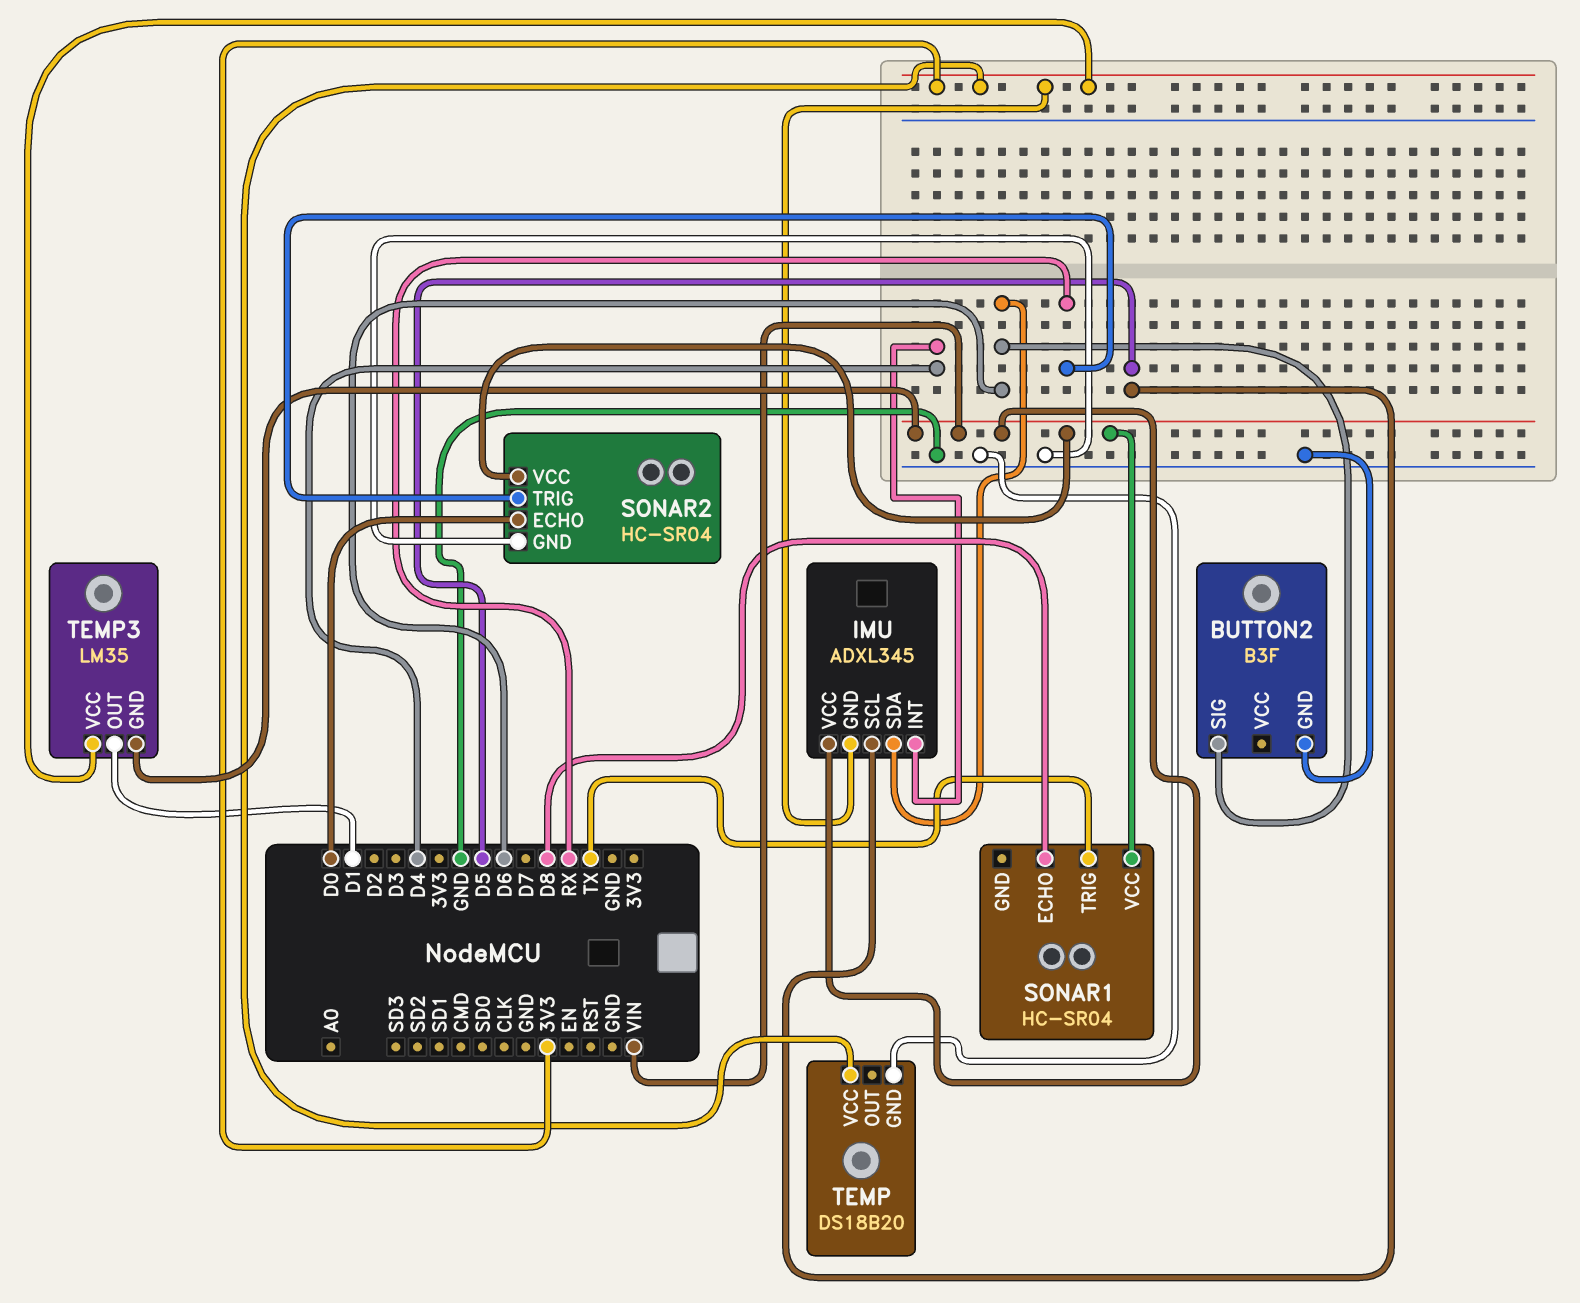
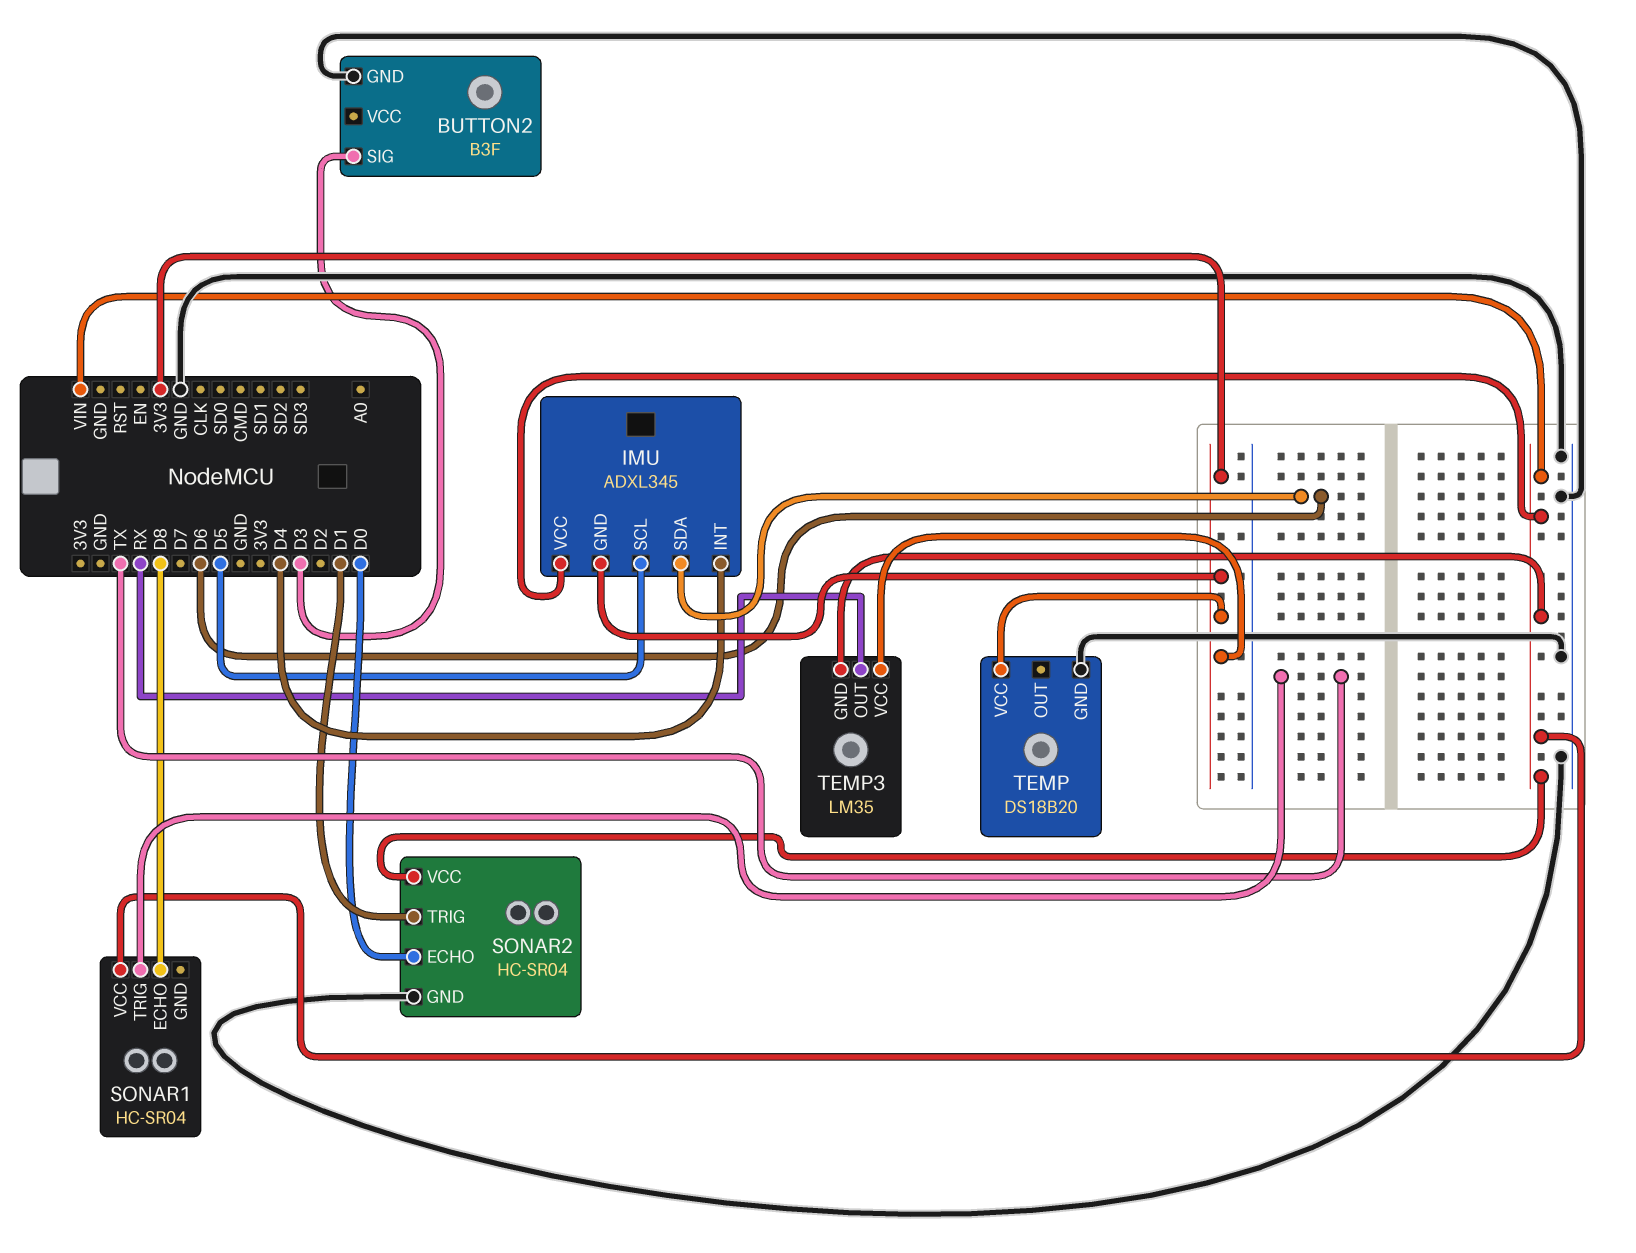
BUTTON2 pin SIG: D6 -> D3
SONAR2 pin TRIG: RX -> D1
TEMP3 pin OUT: D1 -> RX

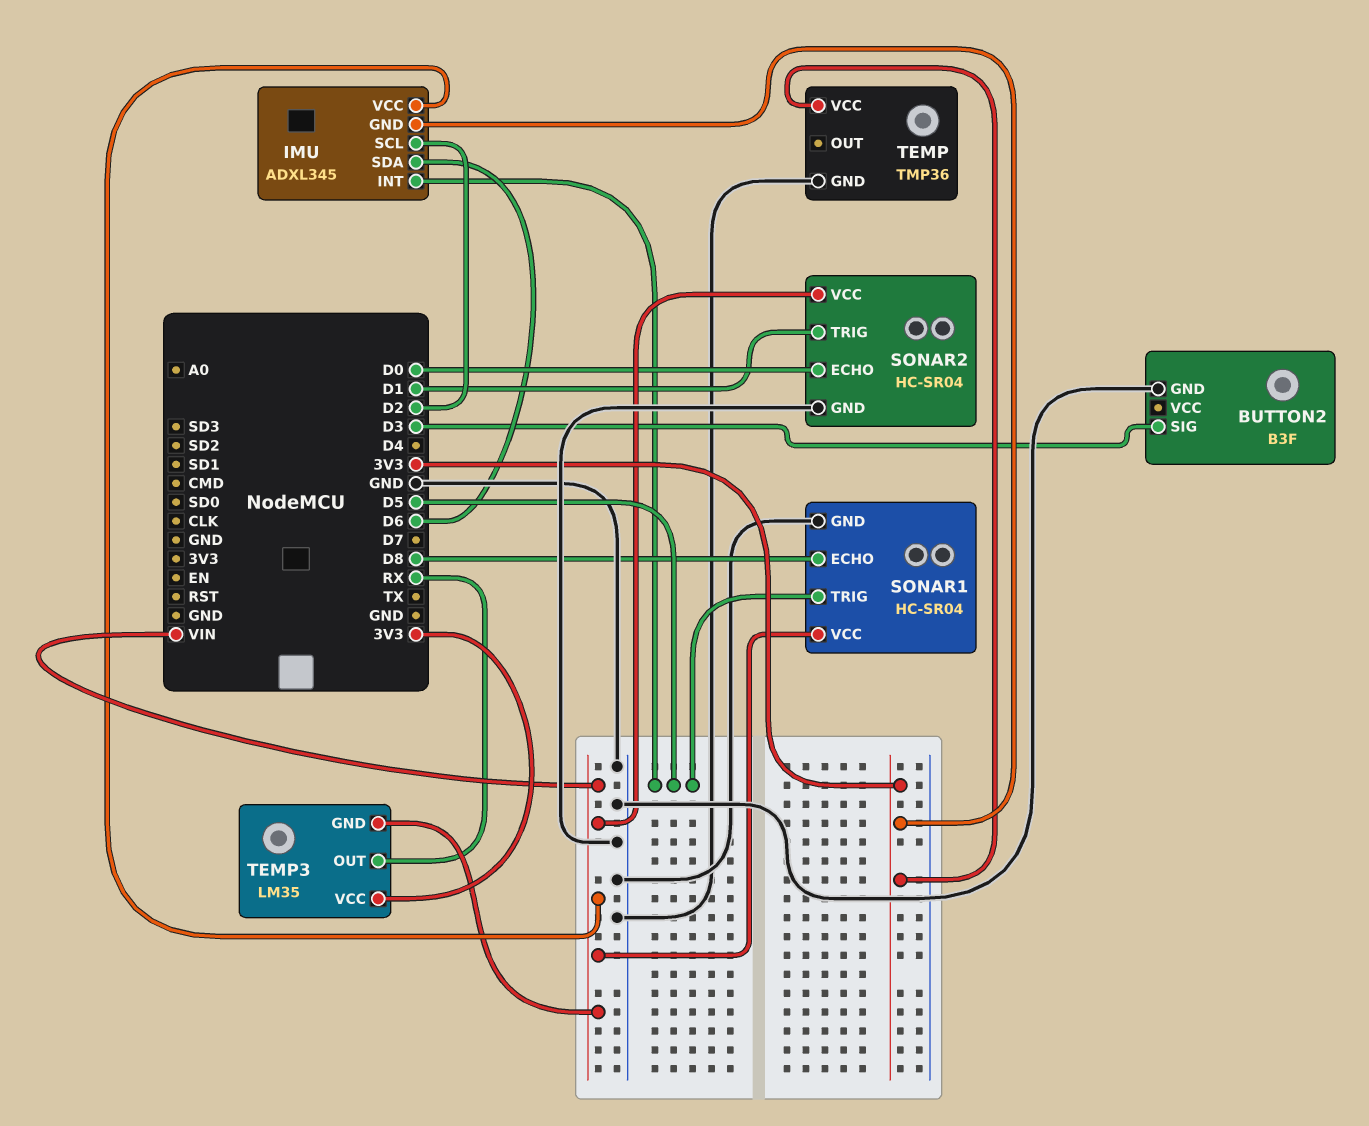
IMU pin INT: D4 -> D5
IMU pin SCL: D5 -> D2
SONAR1 pin GND: none -> GND
SONAR1 pin TRIG: TX -> D5
TEMP: DS18B20 -> TMP36

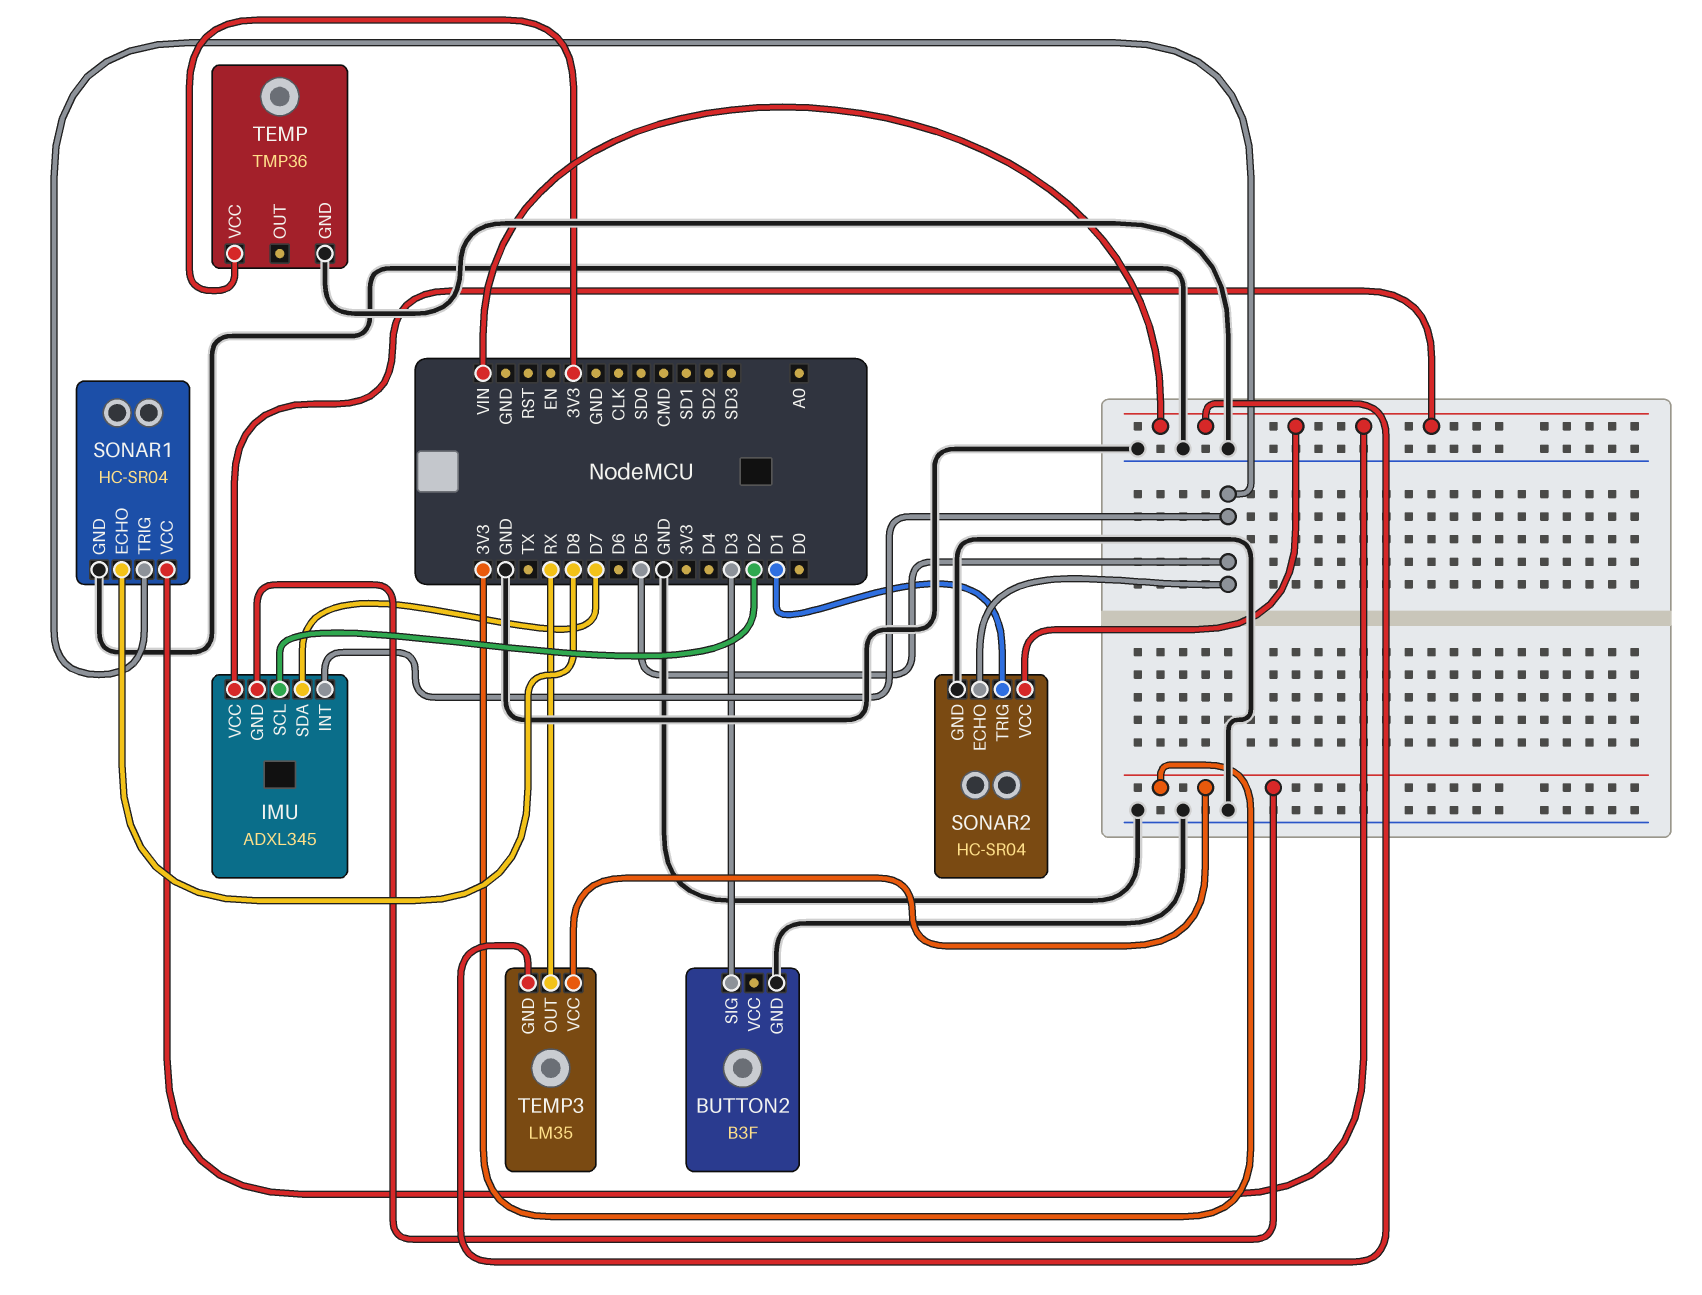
IMU pin SDA: D6 -> D7
SONAR2 pin ECHO: D0 -> D5

